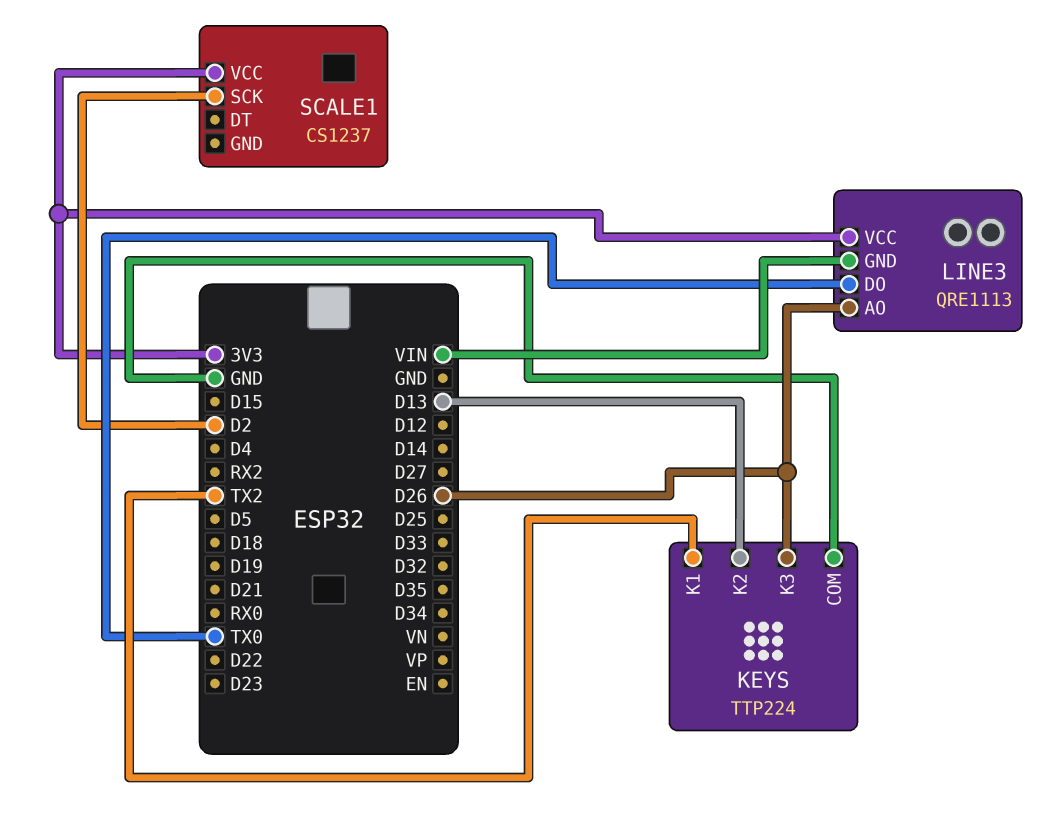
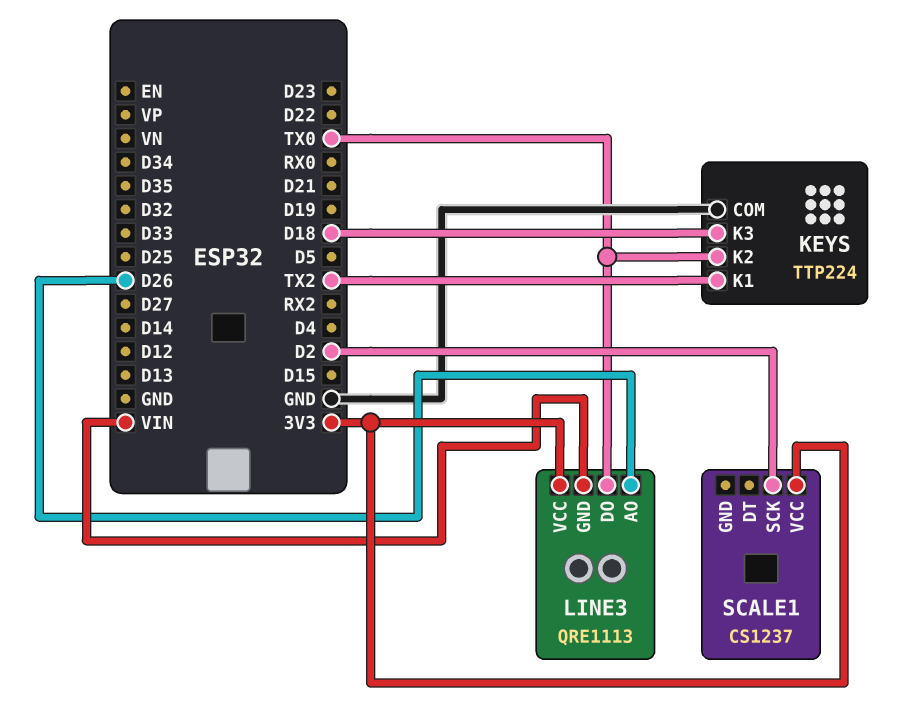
KEYS pin K2: D13 -> TX0
KEYS pin K3: D26 -> D18

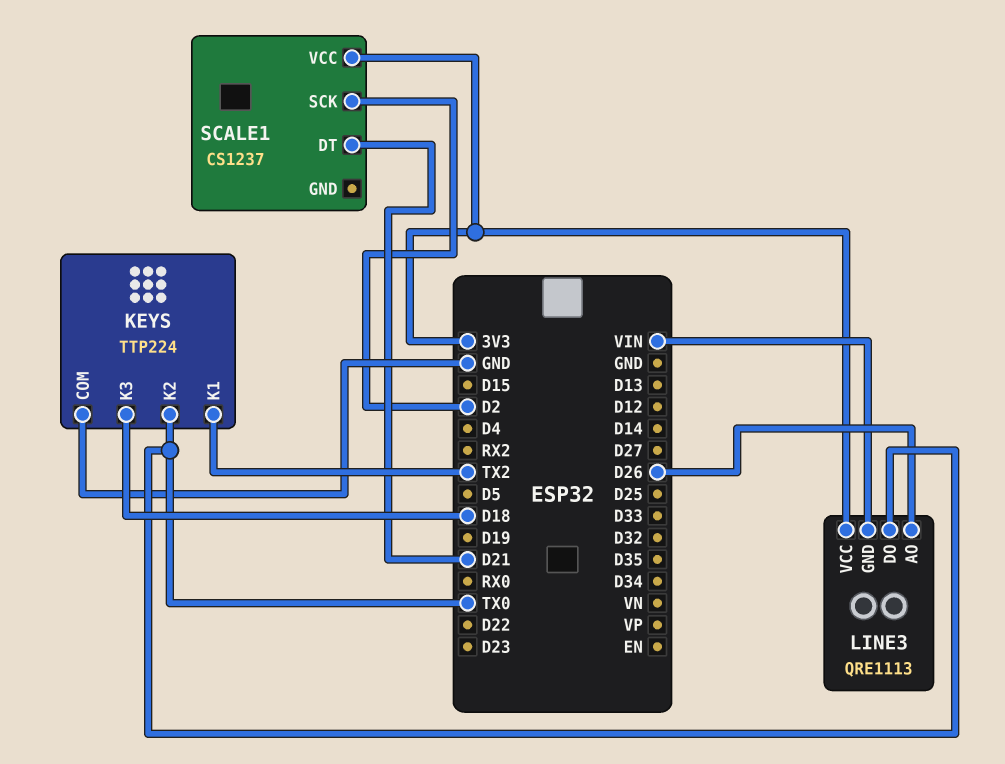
SCALE1 pin DT: none -> D21

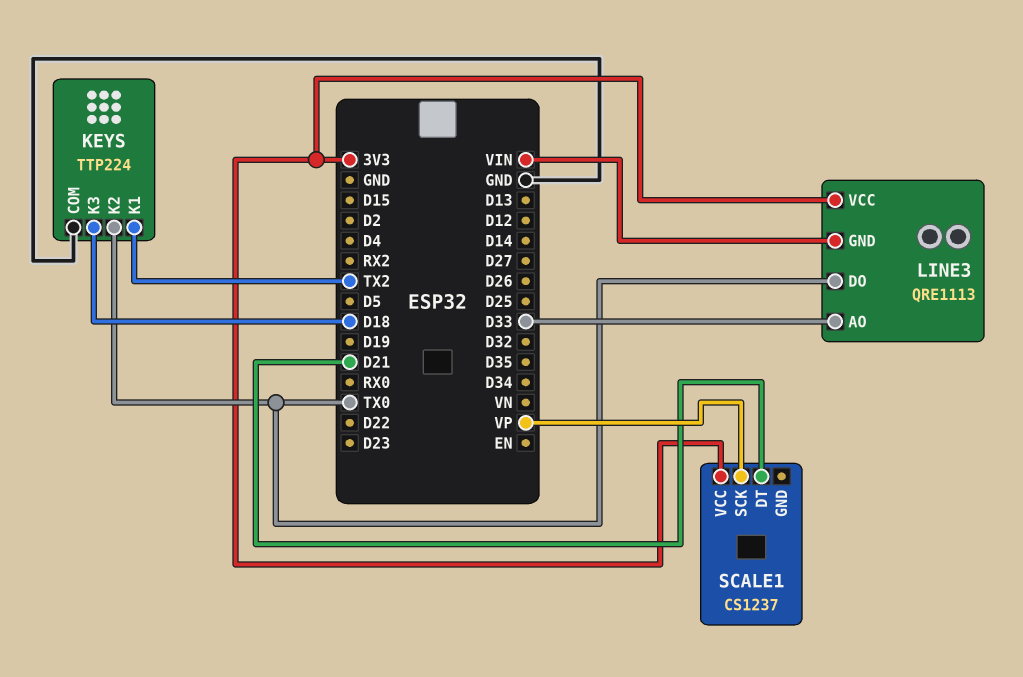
LINE3 pin AO: D26 -> D33
SCALE1 pin SCK: D2 -> VP

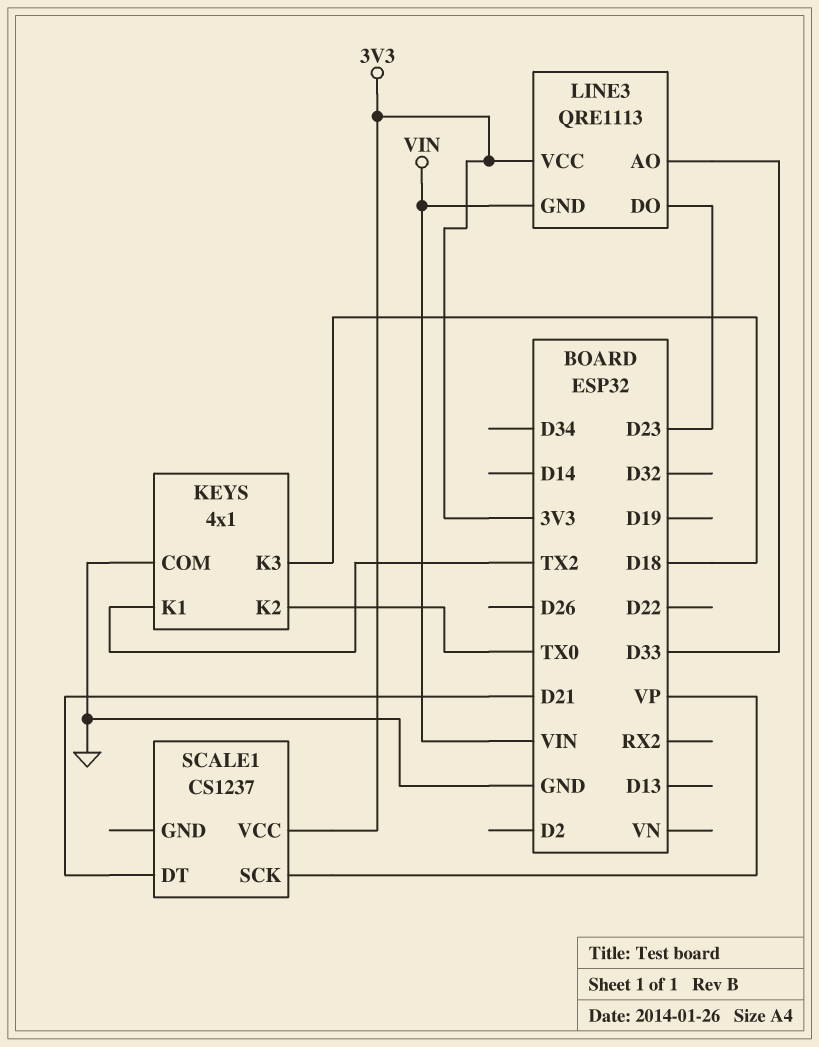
KEYS: TTP224 -> 4x1
LINE3 pin DO: TX0 -> D23

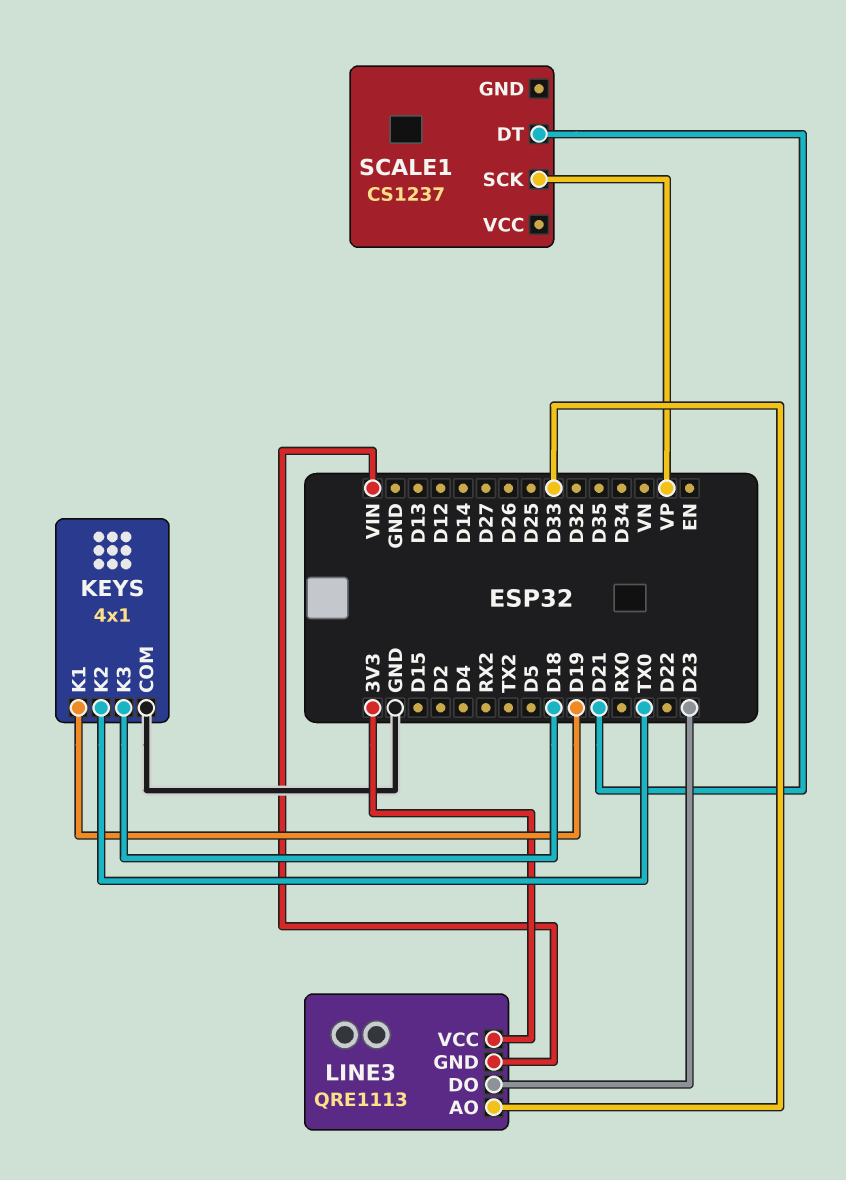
KEYS pin K1: TX2 -> D19
SCALE1 pin VCC: 3V3 -> none

